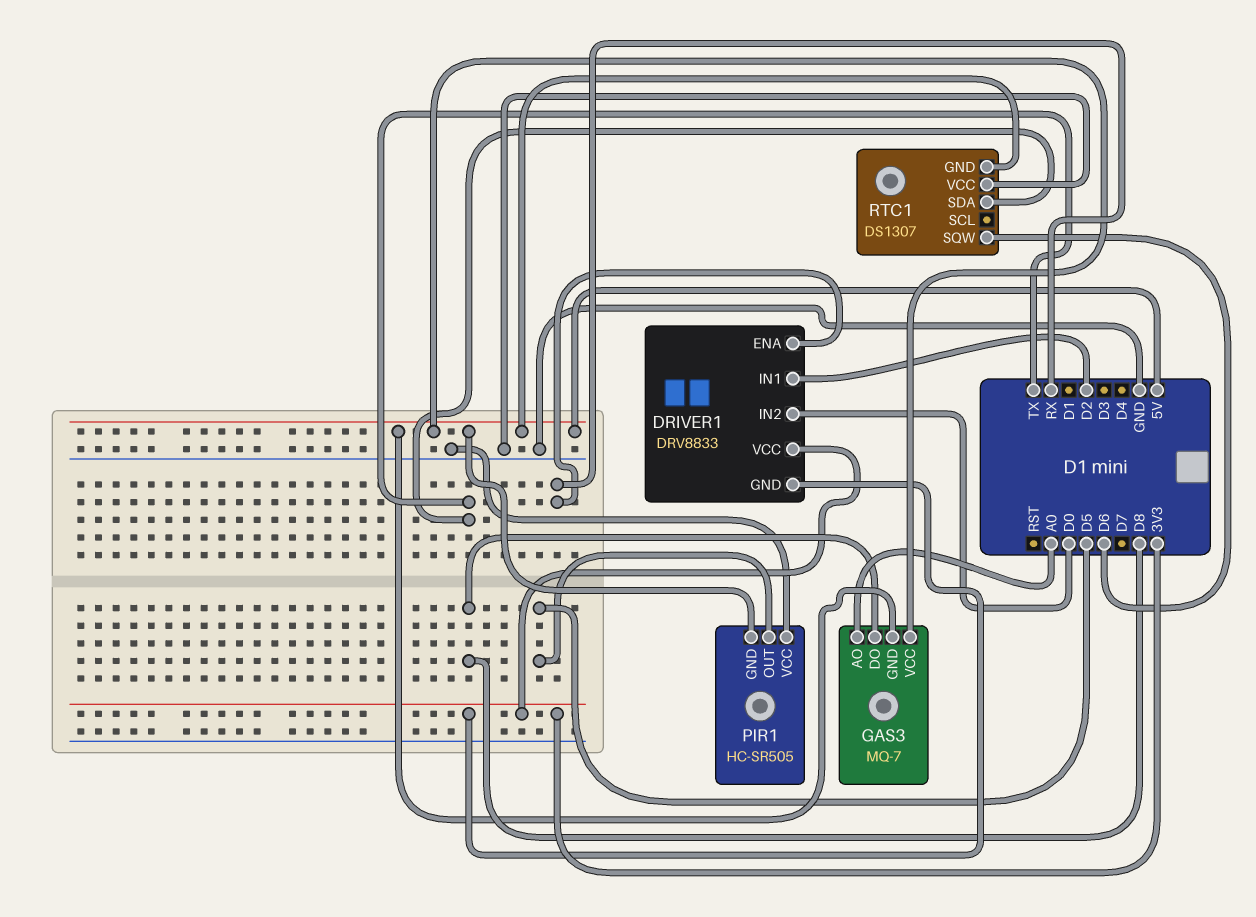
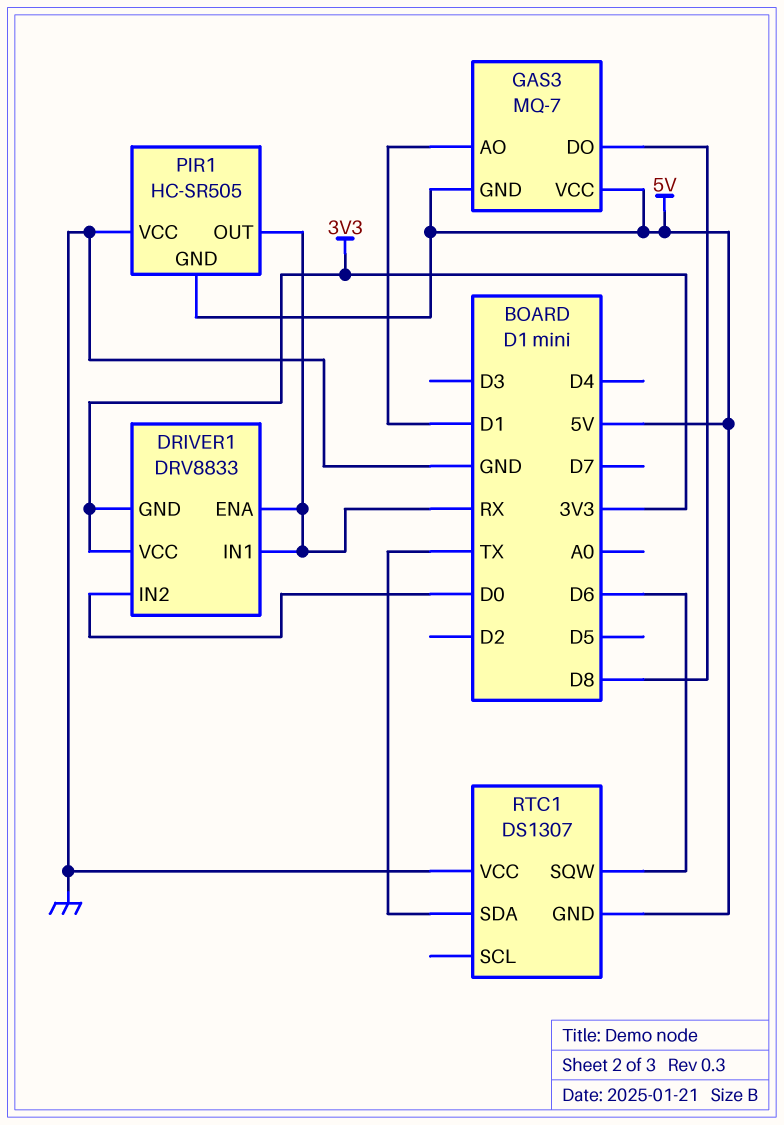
DRIVER1 pin IN1: D2 -> RX
GAS3 pin AO: A0 -> D1
PIR1 pin OUT: D5 -> RX

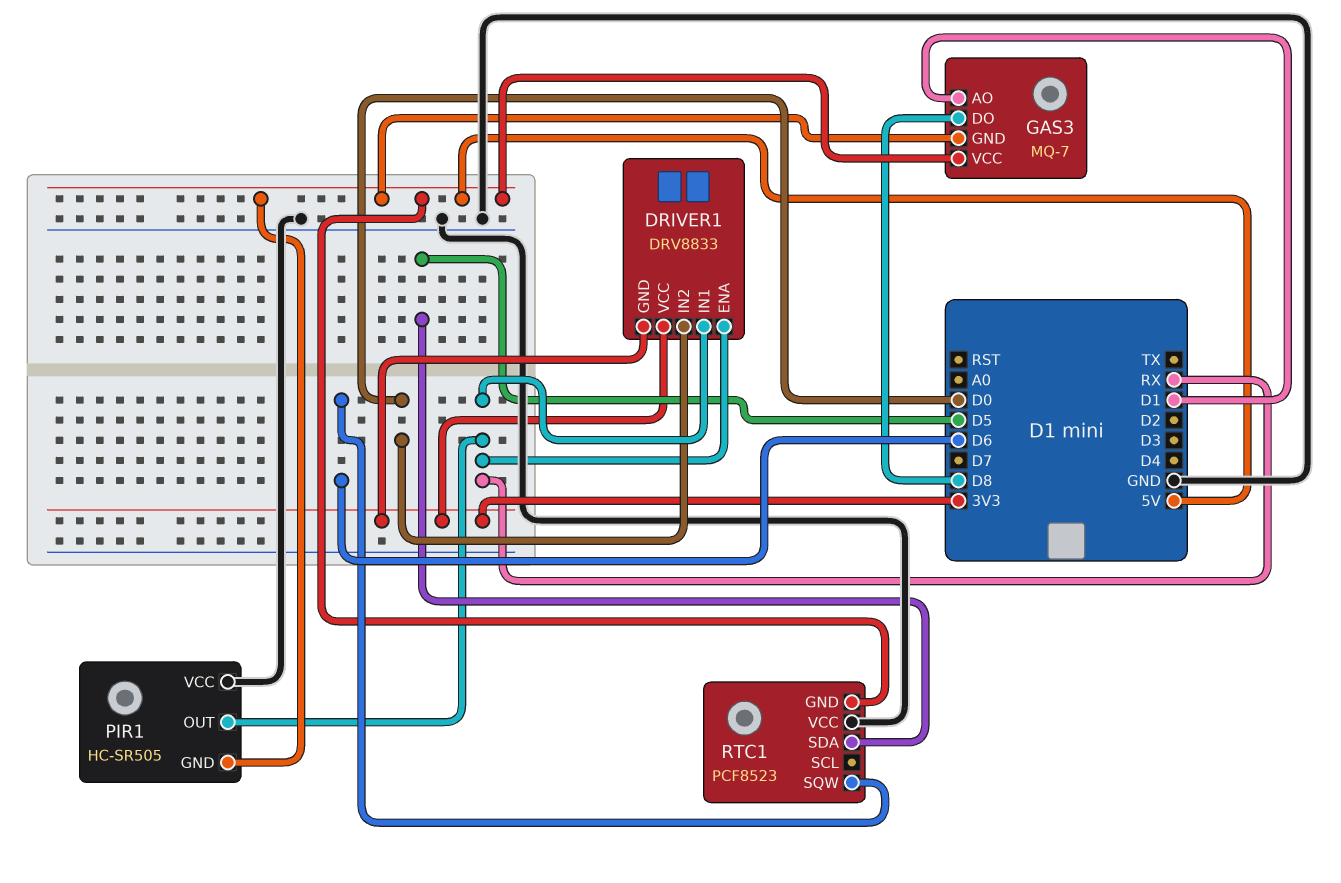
RTC1: DS1307 -> PCF8523
RTC1 pin SDA: TX -> D5

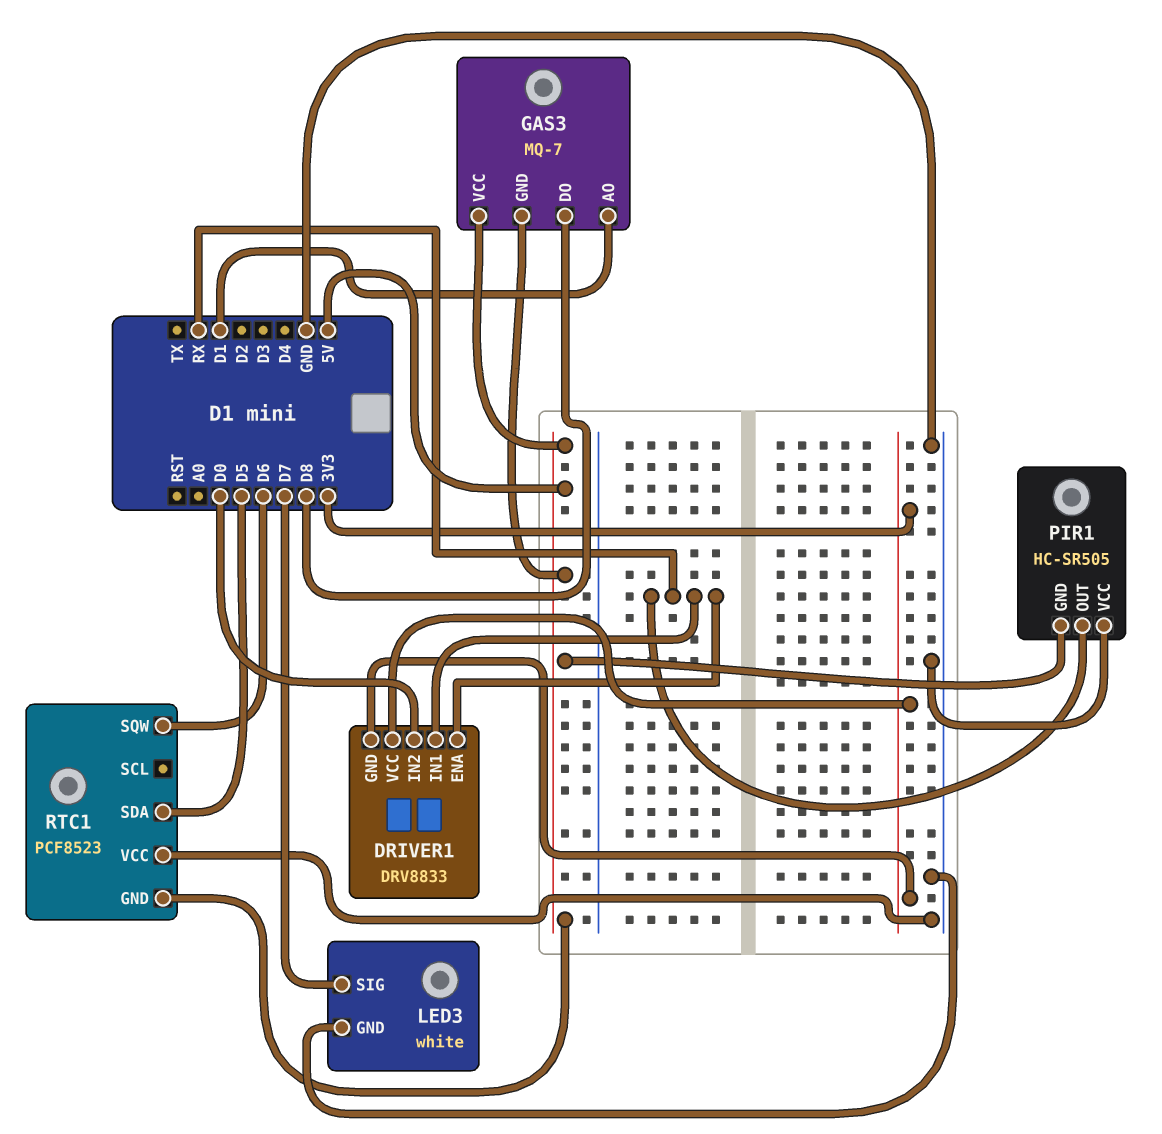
LED3: none -> white
LED3 pin GND: none -> GND
LED3 pin SIG: none -> D7

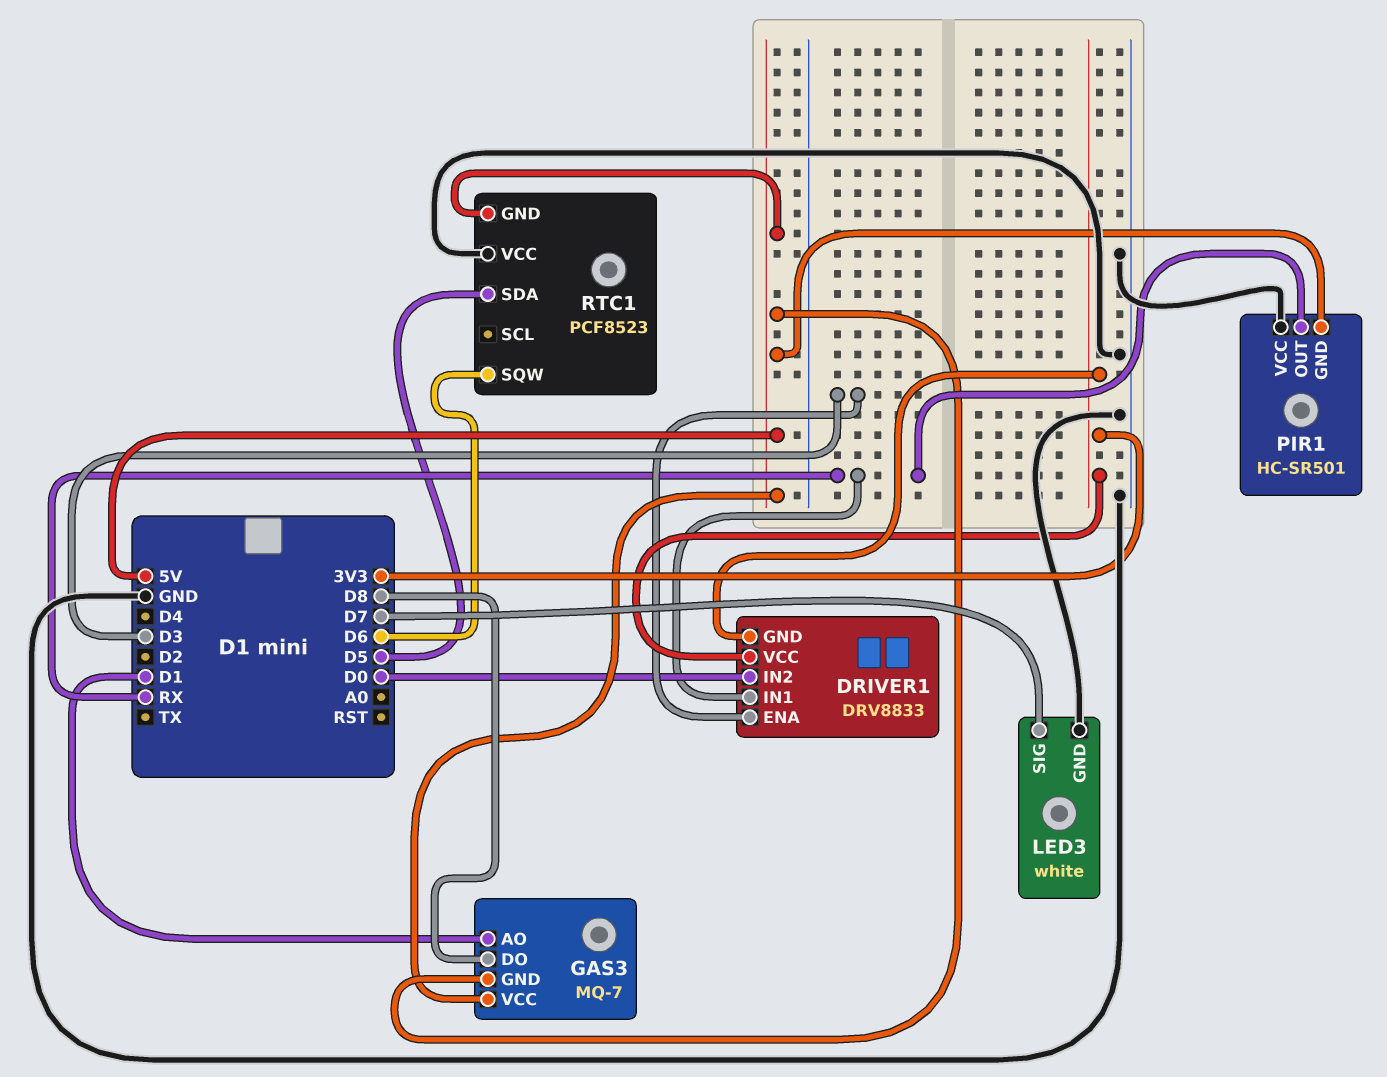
DRIVER1 pin ENA: RX -> D3
PIR1: HC-SR505 -> HC-SR501

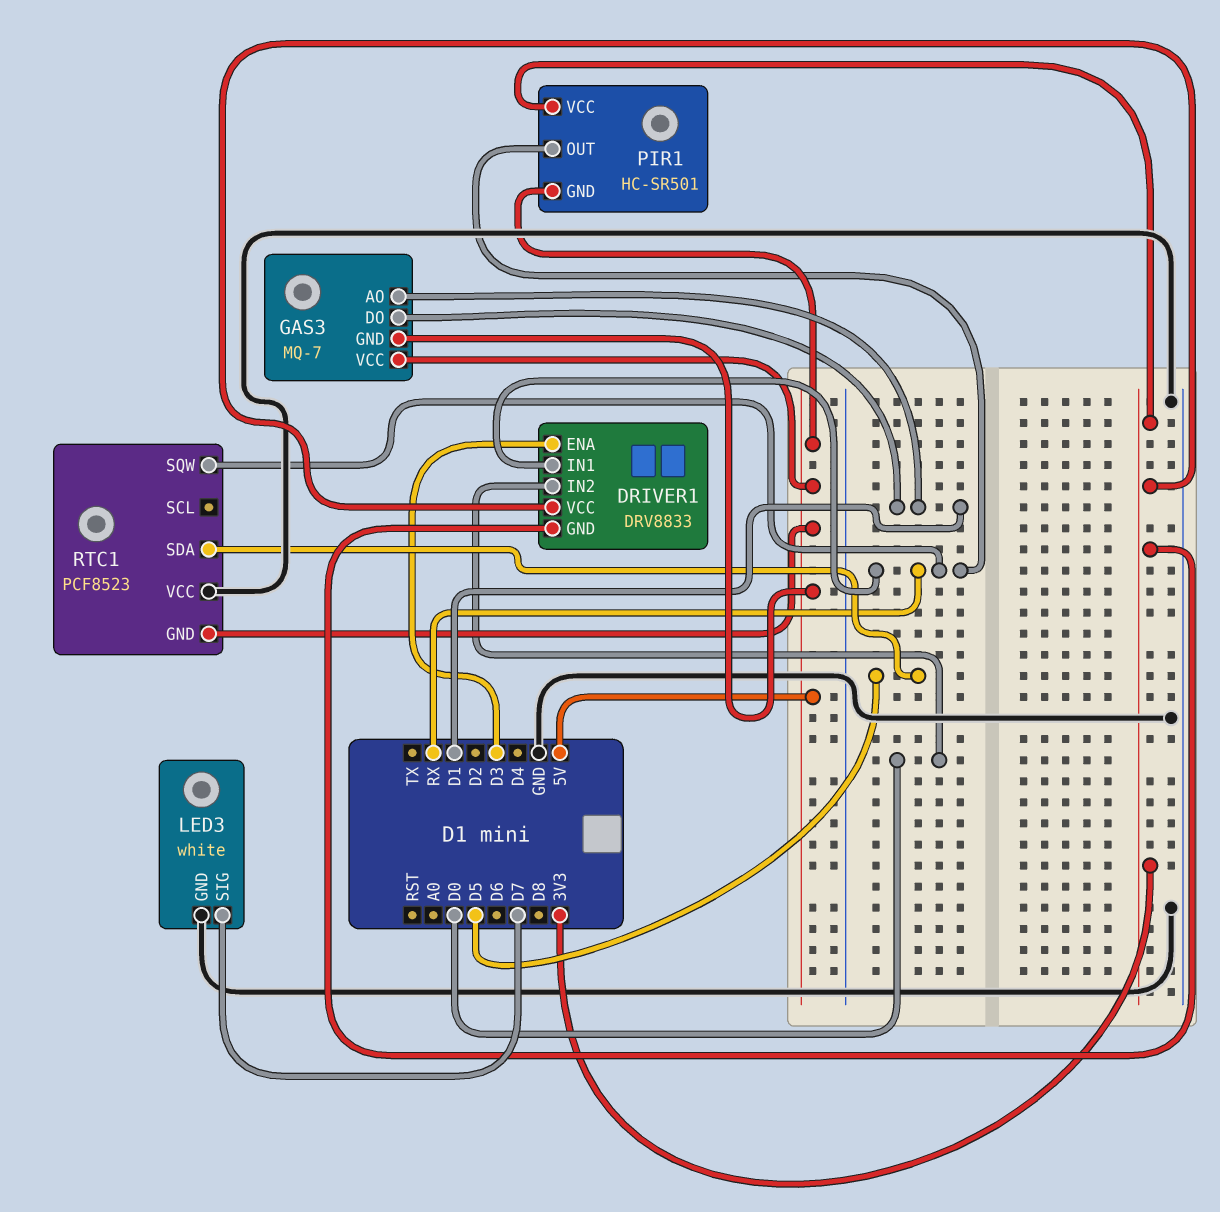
GAS3 pin DO: D8 -> D1
PIR1 pin VCC: GND -> 3V3
RTC1 pin SQW: D6 -> RX

